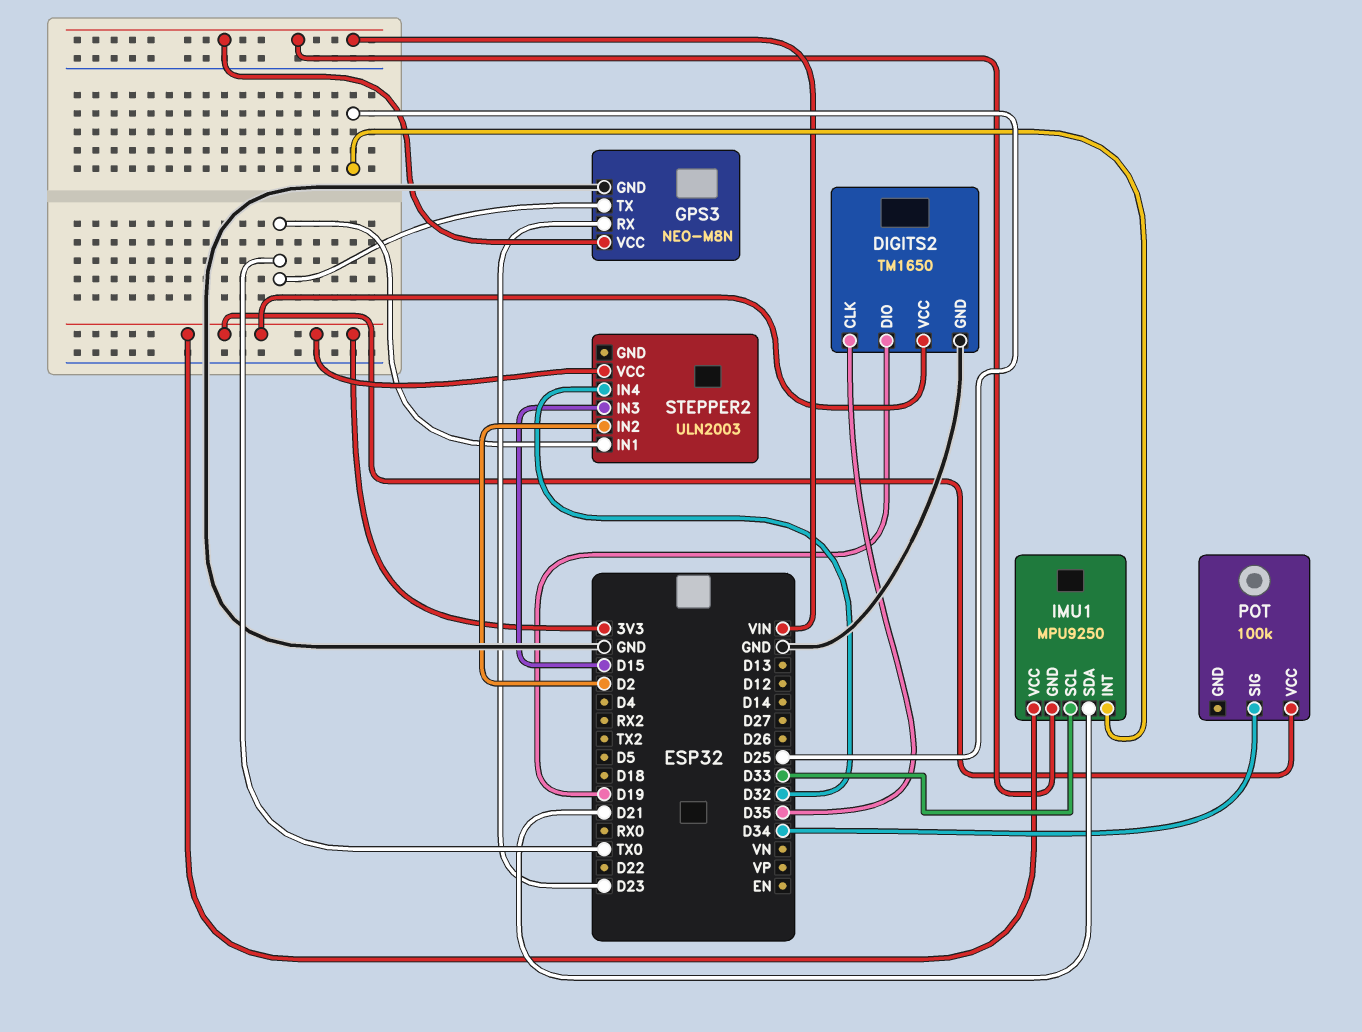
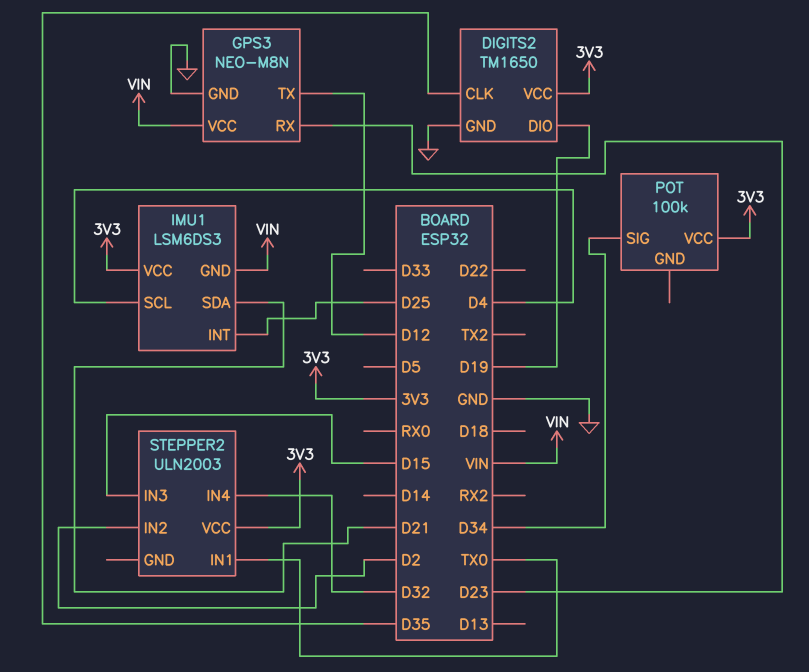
GPS3 pin TX: TX0 -> D12
IMU1: MPU9250 -> LSM6DS3
IMU1 pin SCL: D33 -> D4

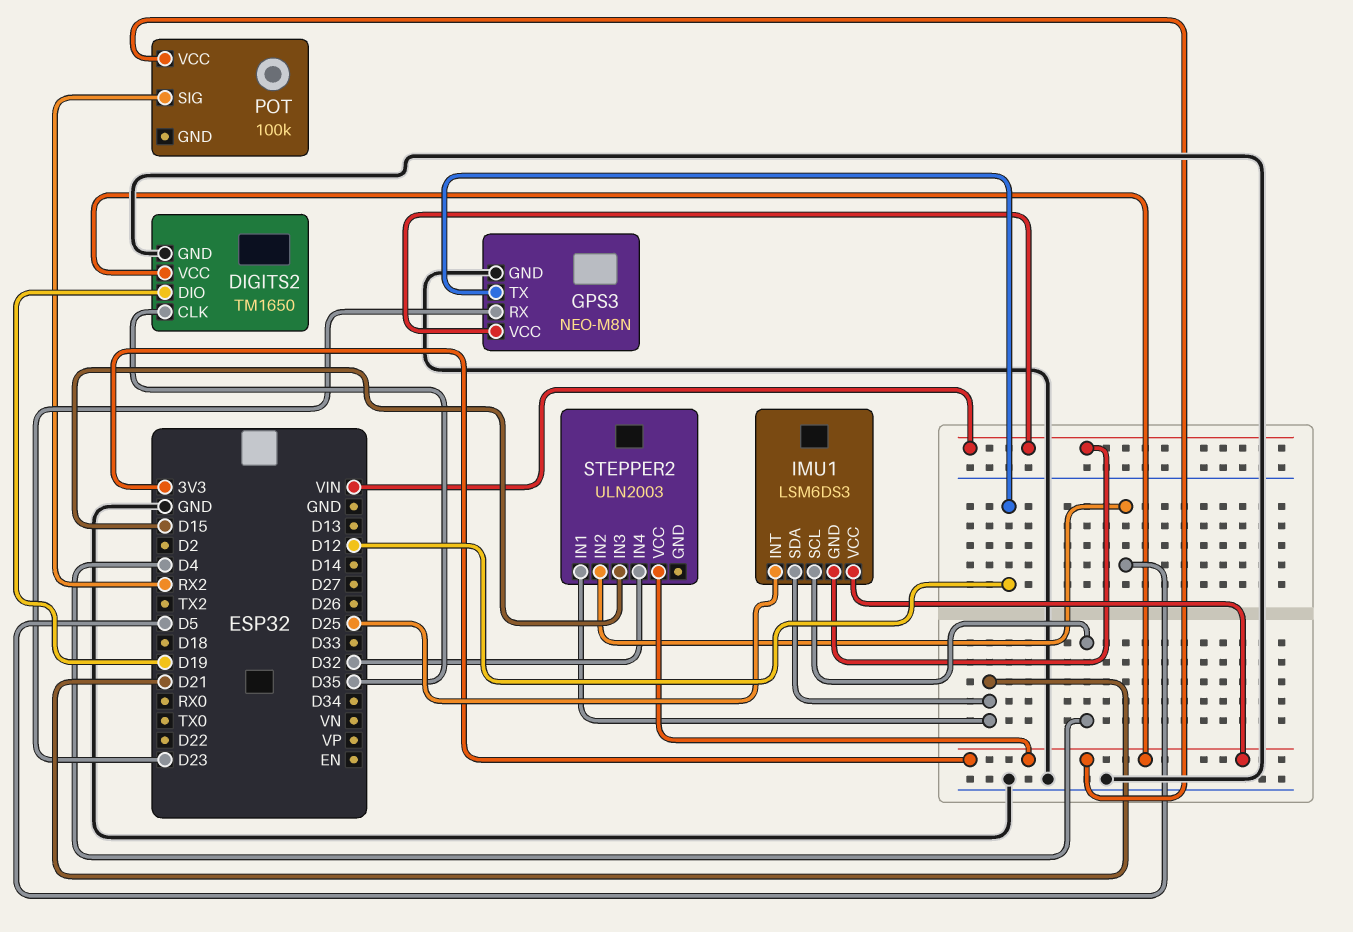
POT pin SIG: D34 -> RX2
STEPPER2 pin IN1: TX0 -> D21
STEPPER2 pin IN2: D2 -> D5

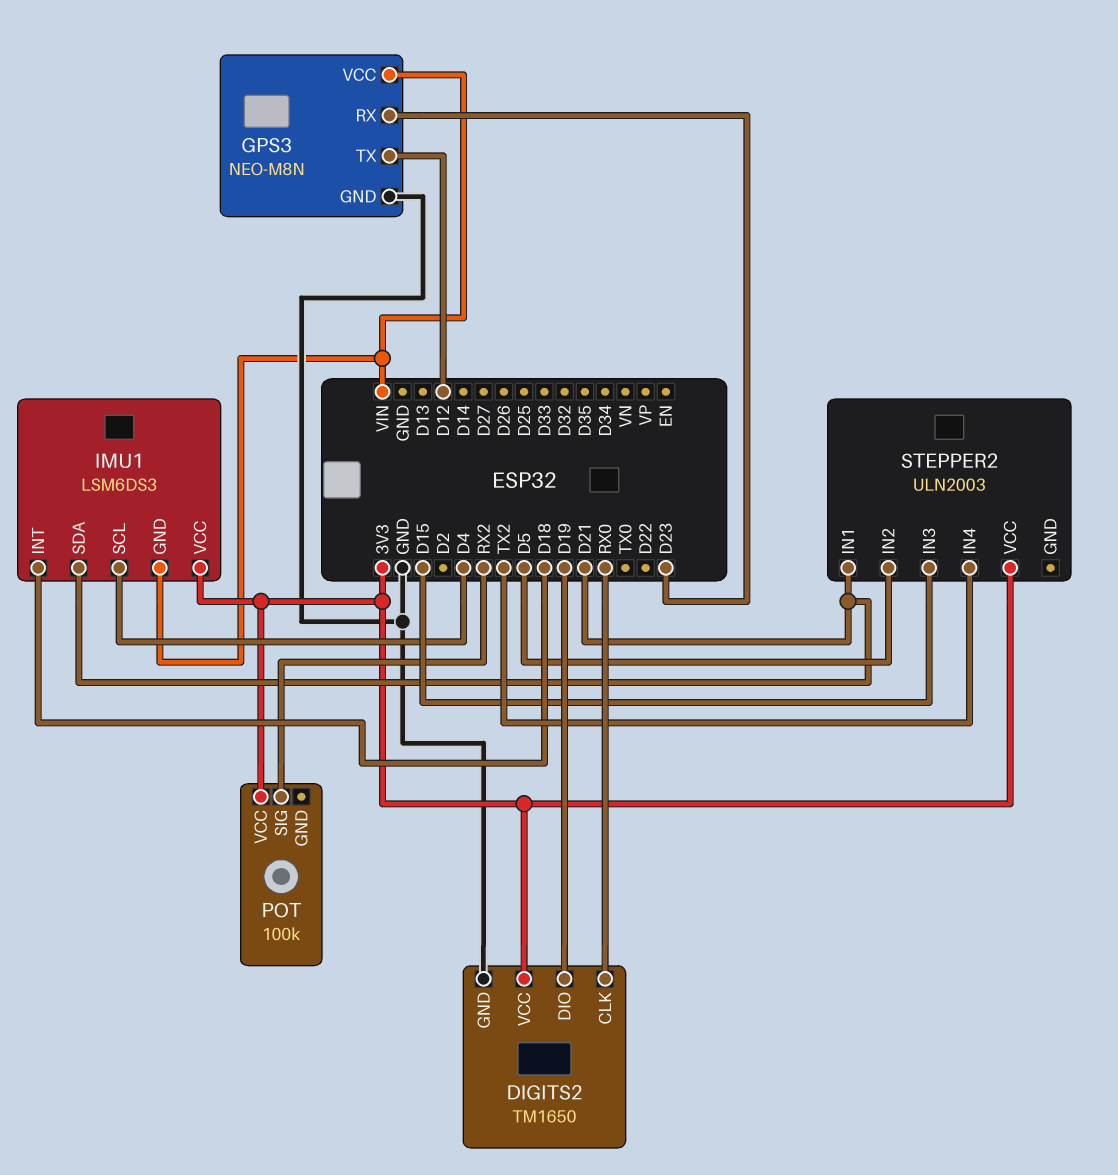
DIGITS2 pin CLK: D35 -> RX0
IMU1 pin INT: D25 -> D18
STEPPER2 pin IN4: D32 -> TX2

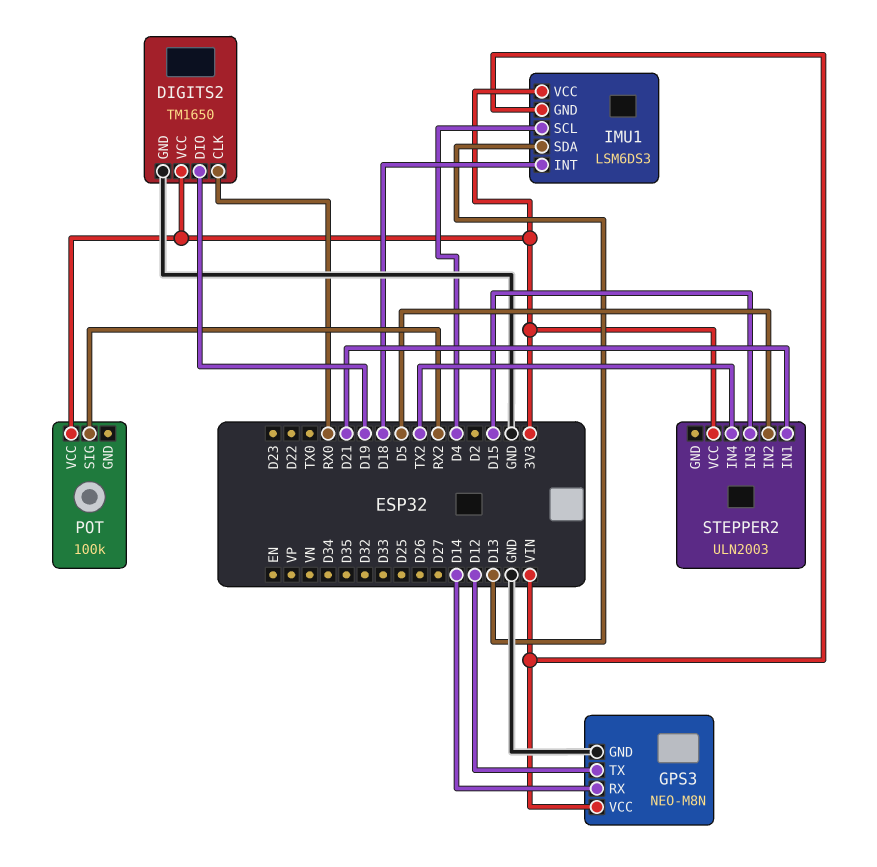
GPS3 pin RX: D23 -> D14
IMU1 pin SDA: D21 -> D13

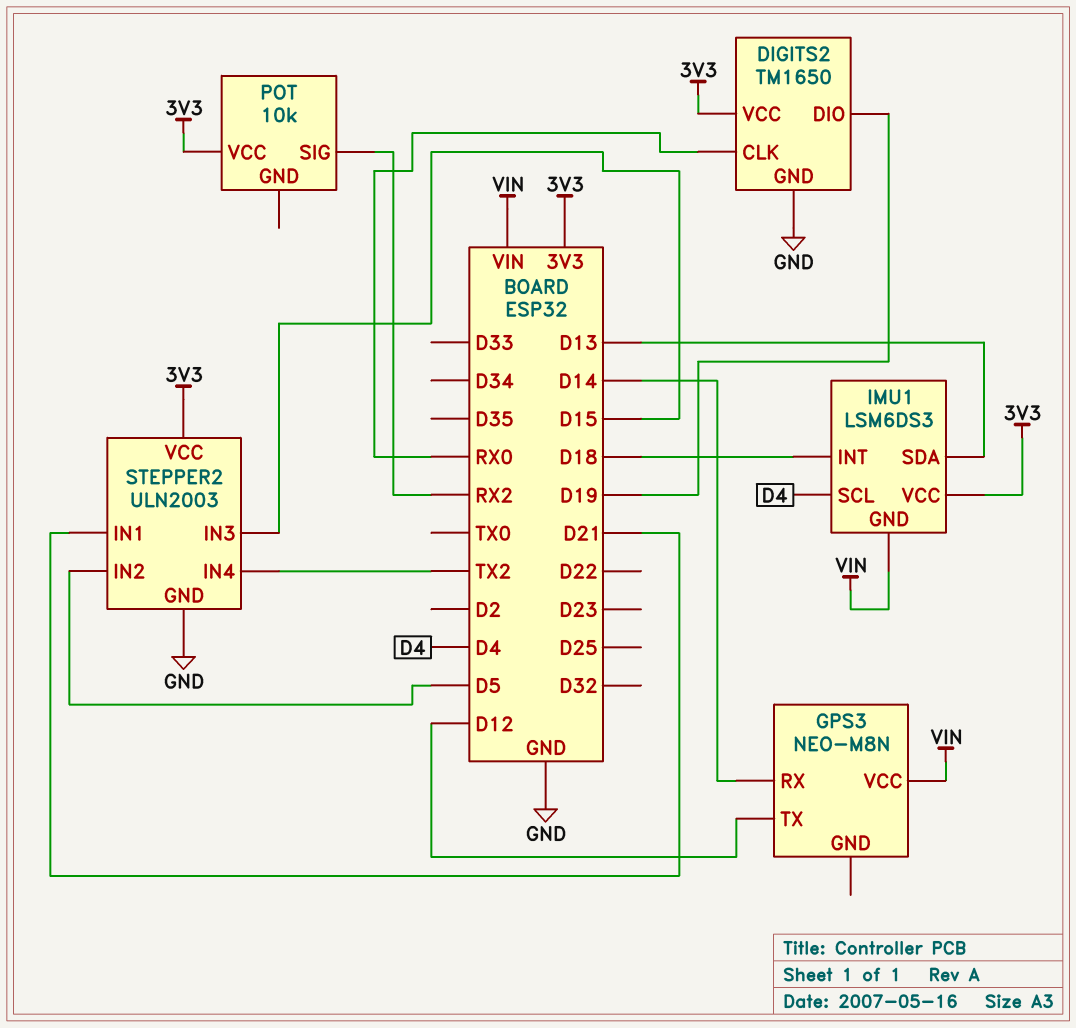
GPS3 pin GND: GND -> none
POT: 100k -> 10k
STEPPER2 pin GND: none -> GND

